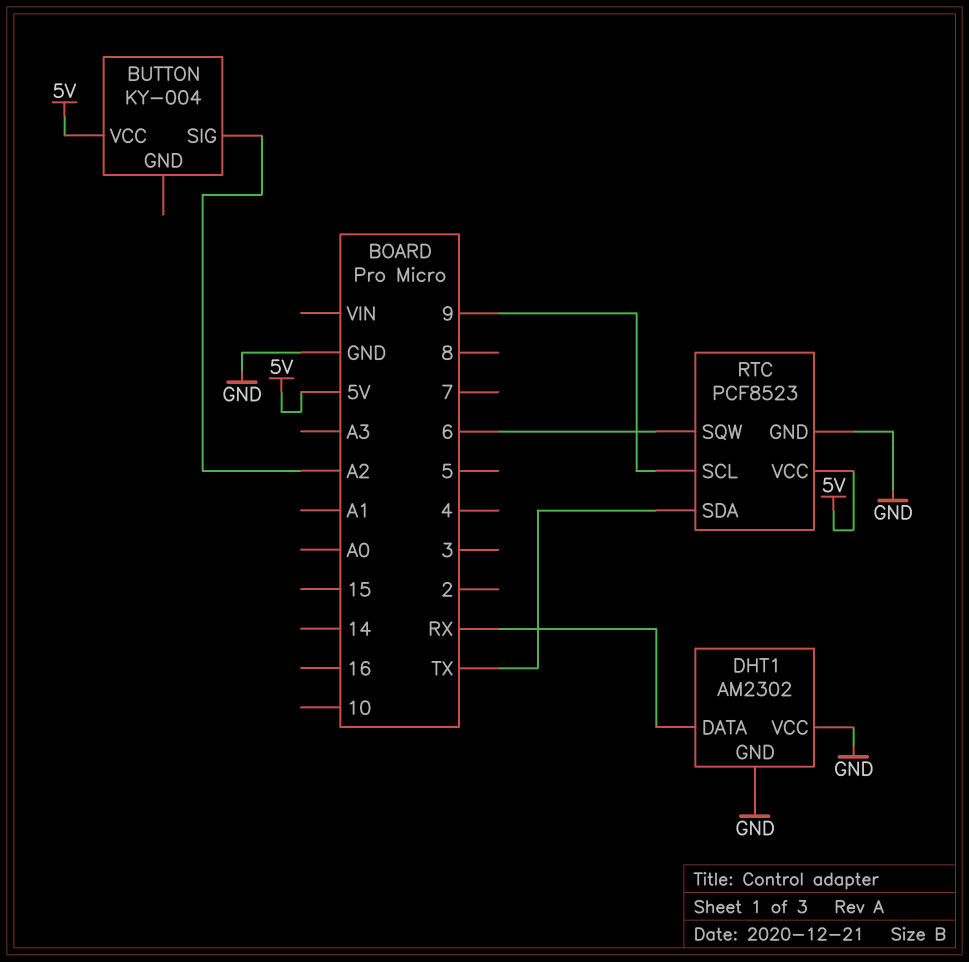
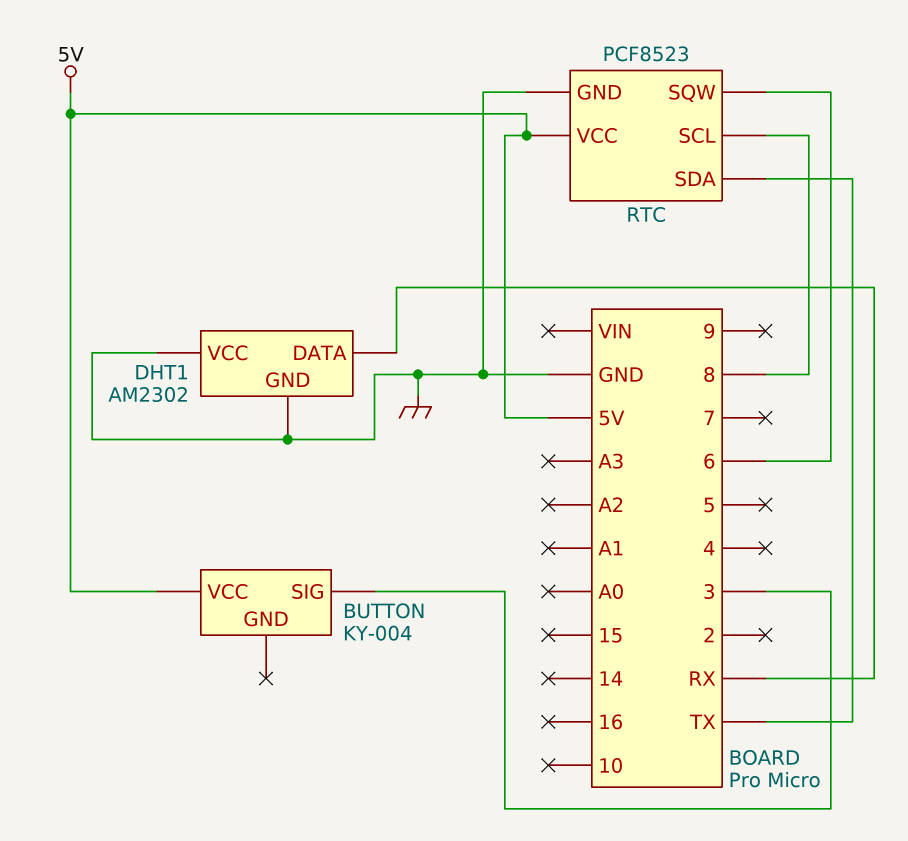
BUTTON pin SIG: A2 -> 3
RTC pin SCL: 9 -> 8

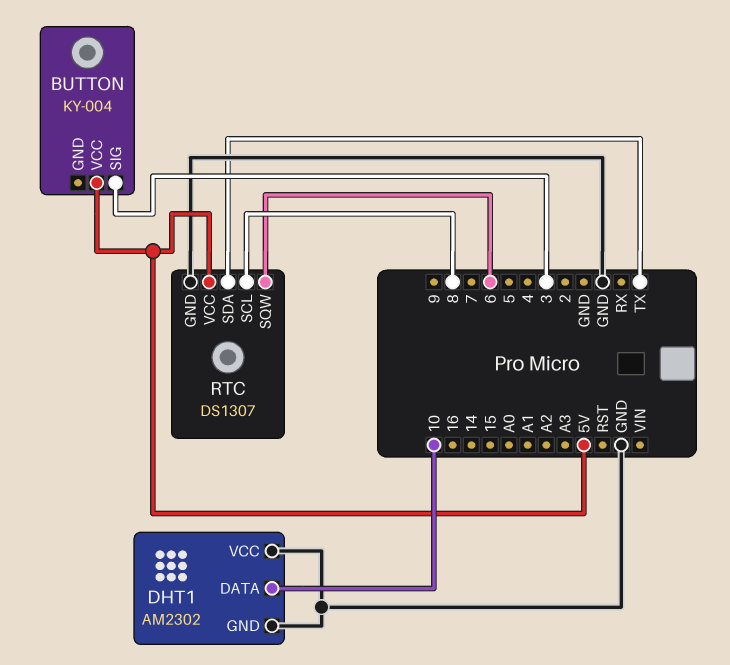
DHT1 pin DATA: RX -> 10
RTC: PCF8523 -> DS1307

